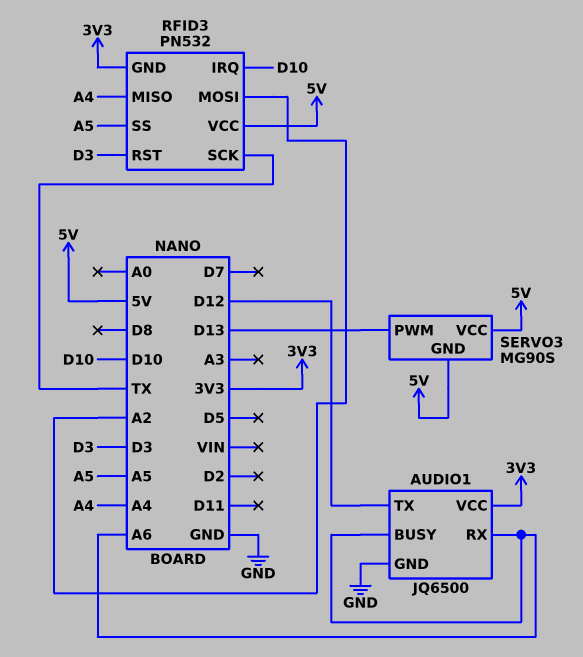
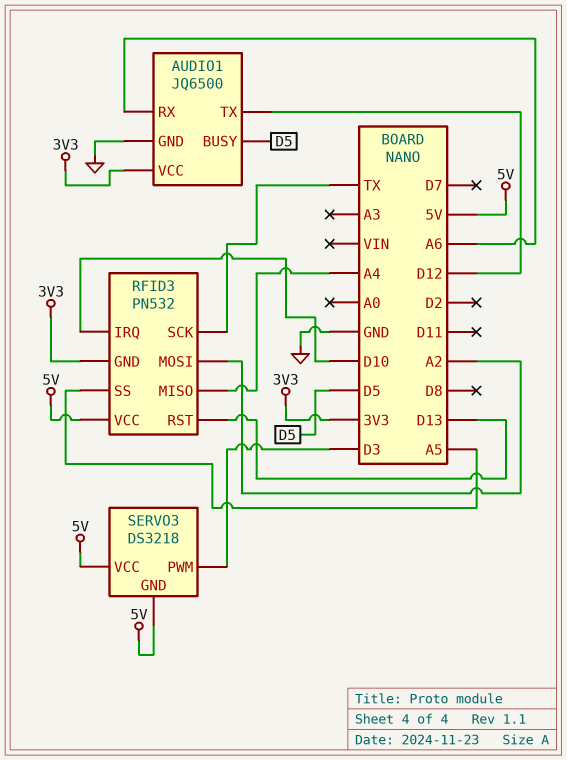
AUDIO1 pin BUSY: A6 -> D5
RFID3 pin RST: D3 -> D13
SERVO3: MG90S -> DS3218
SERVO3 pin PWM: D13 -> D3

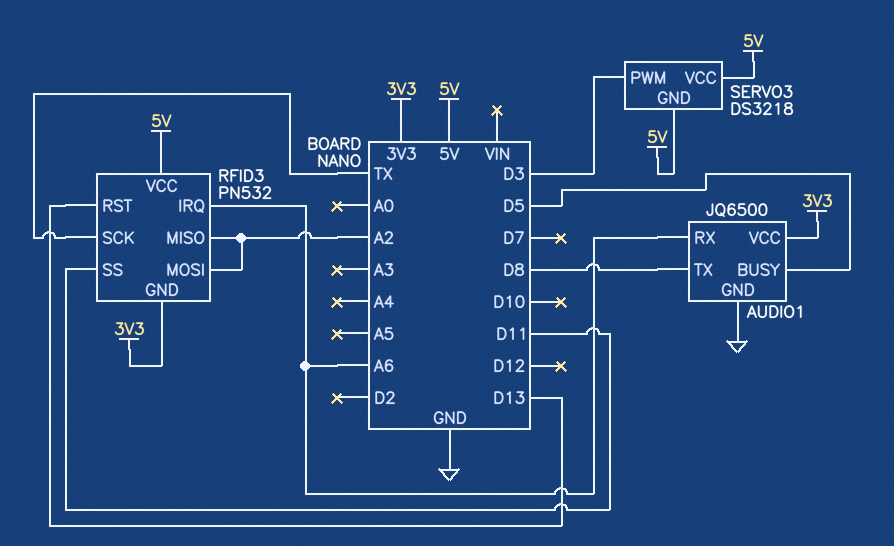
AUDIO1 pin TX: D12 -> D8
RFID3 pin IRQ: D10 -> A6
RFID3 pin MISO: A4 -> A2
RFID3 pin SS: A5 -> D11

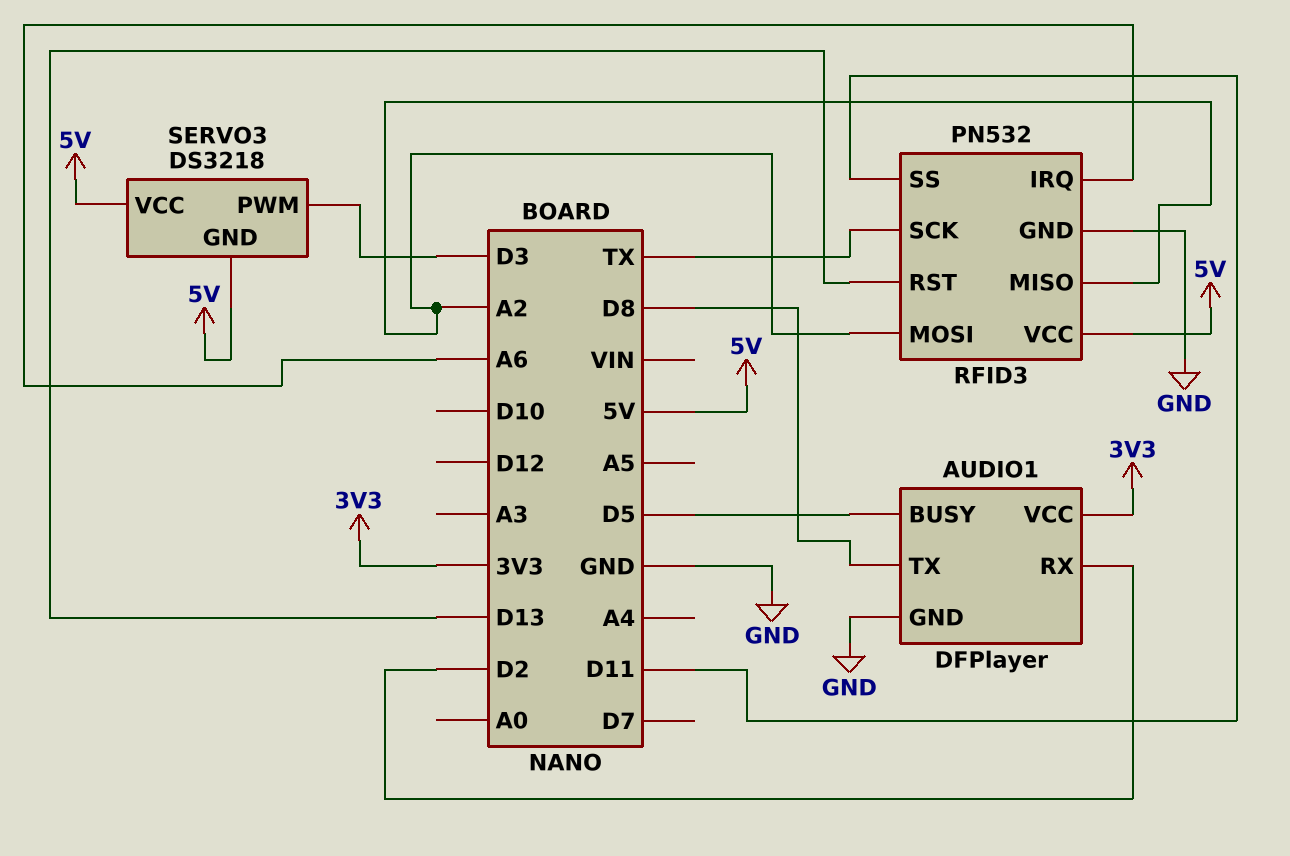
AUDIO1: JQ6500 -> DFPlayer
AUDIO1 pin RX: A6 -> D2
RFID3 pin GND: 3V3 -> GND

